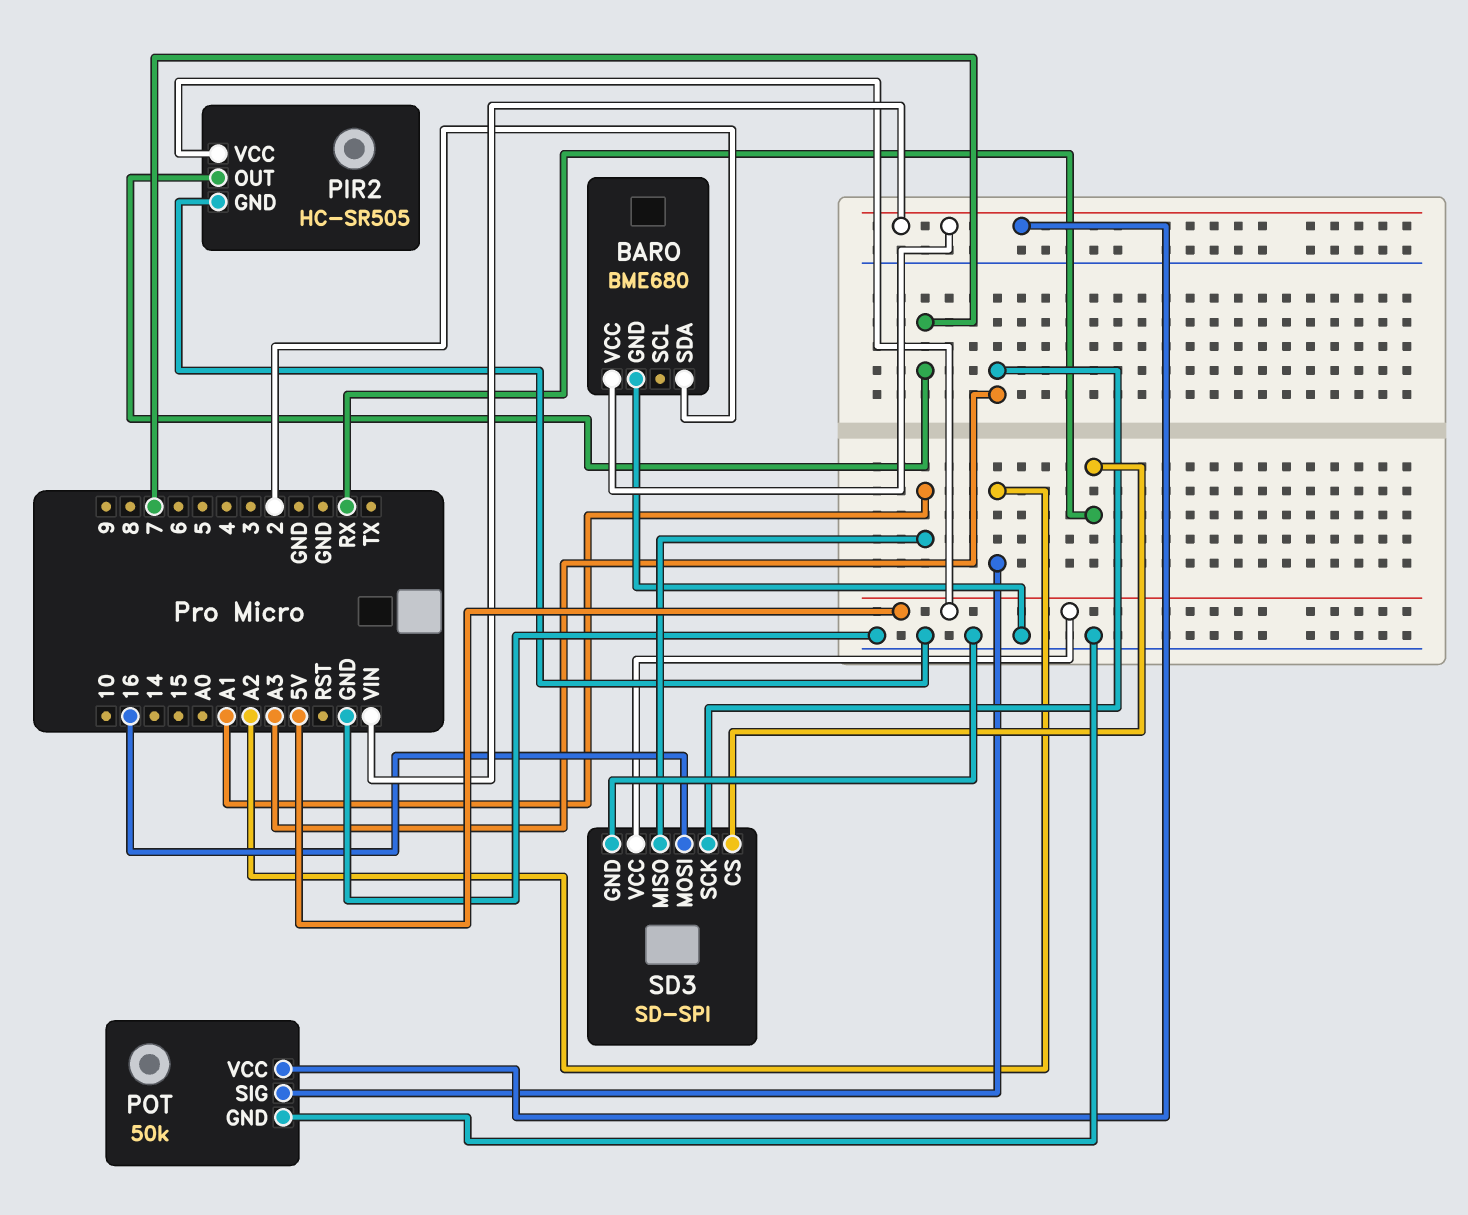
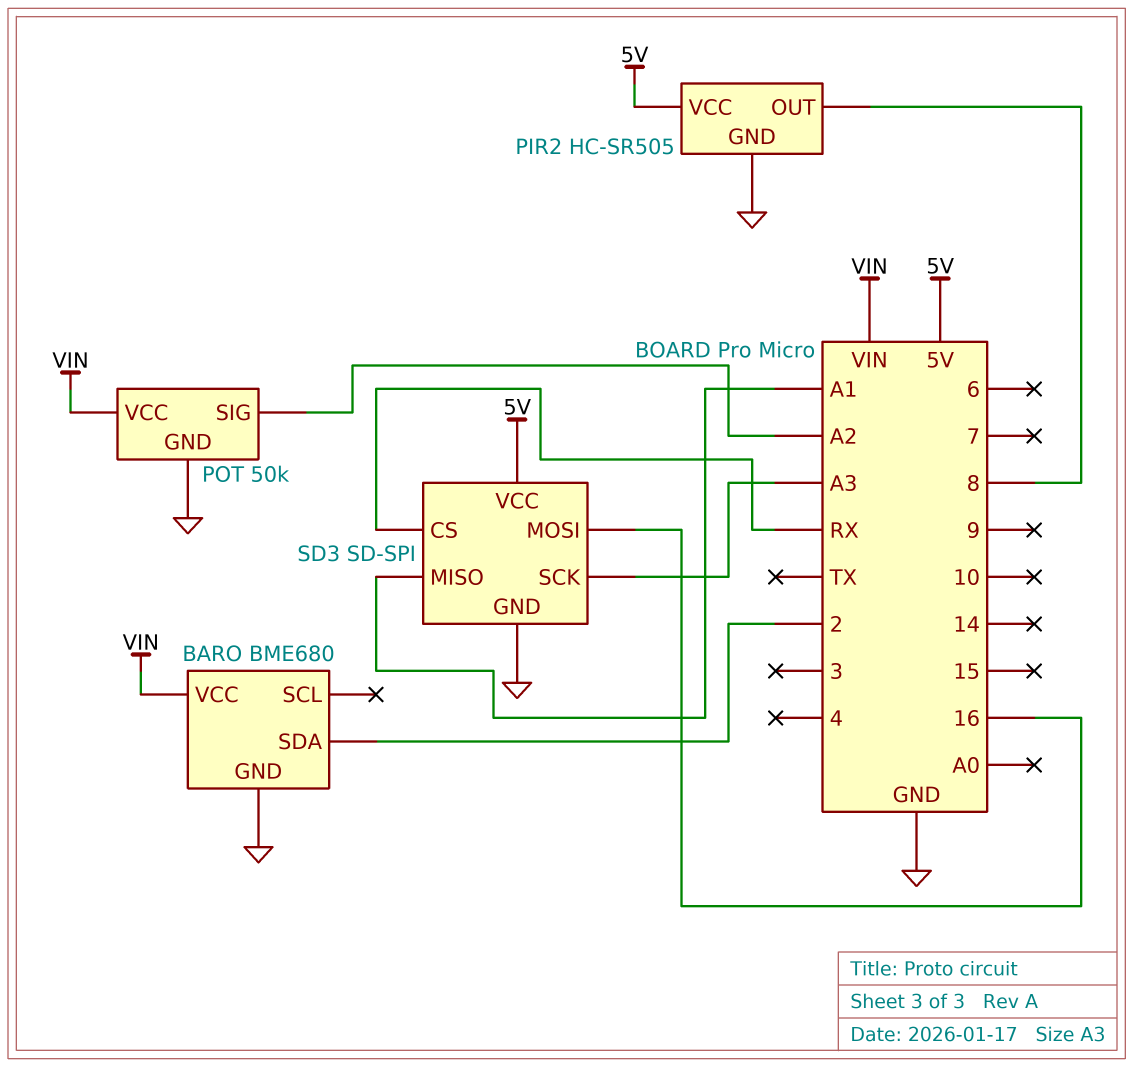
PIR2 pin OUT: 7 -> 8

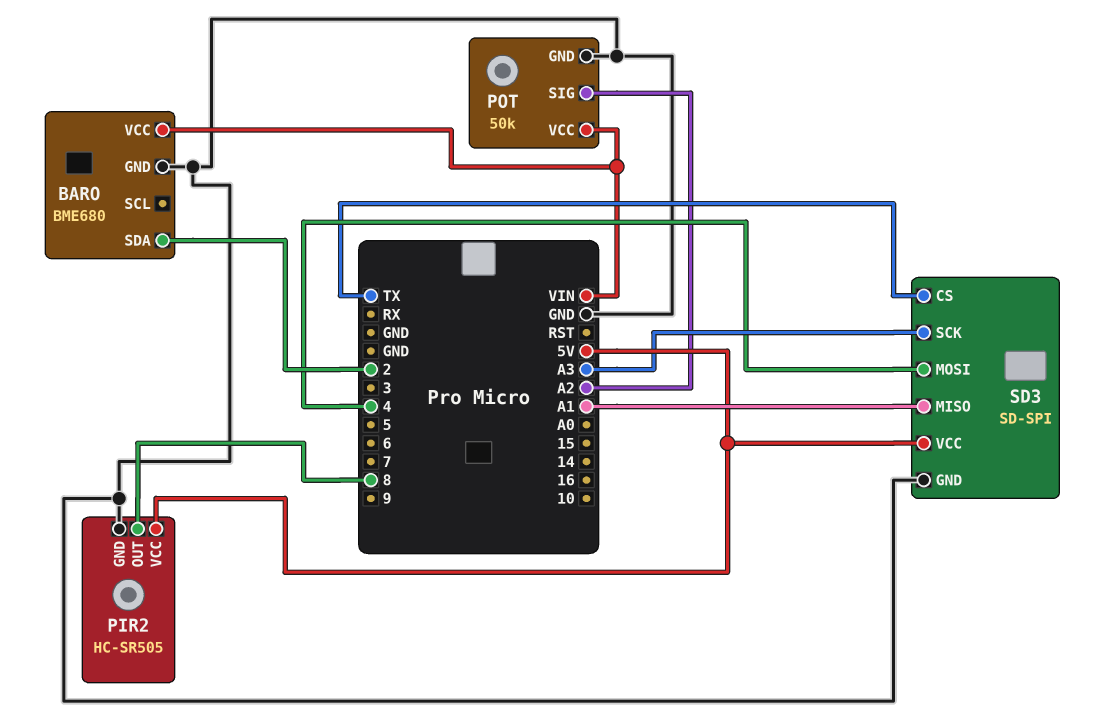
SD3 pin CS: RX -> TX
SD3 pin MOSI: 16 -> 4

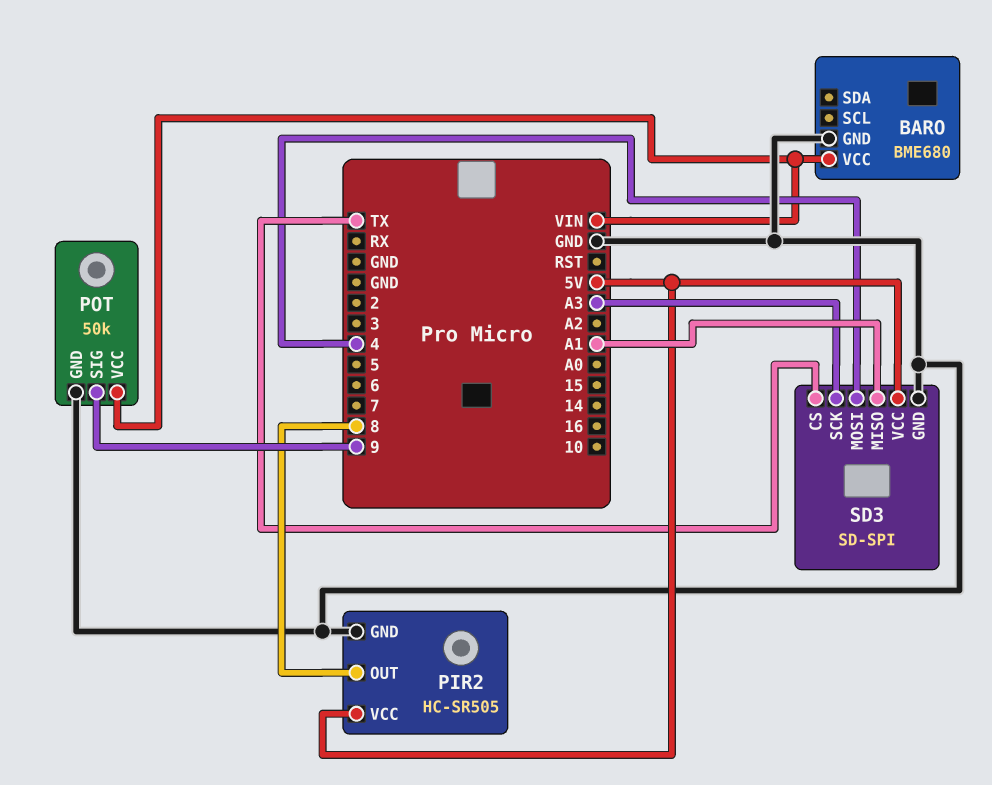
BARO pin SDA: 2 -> none
POT pin SIG: A2 -> 9

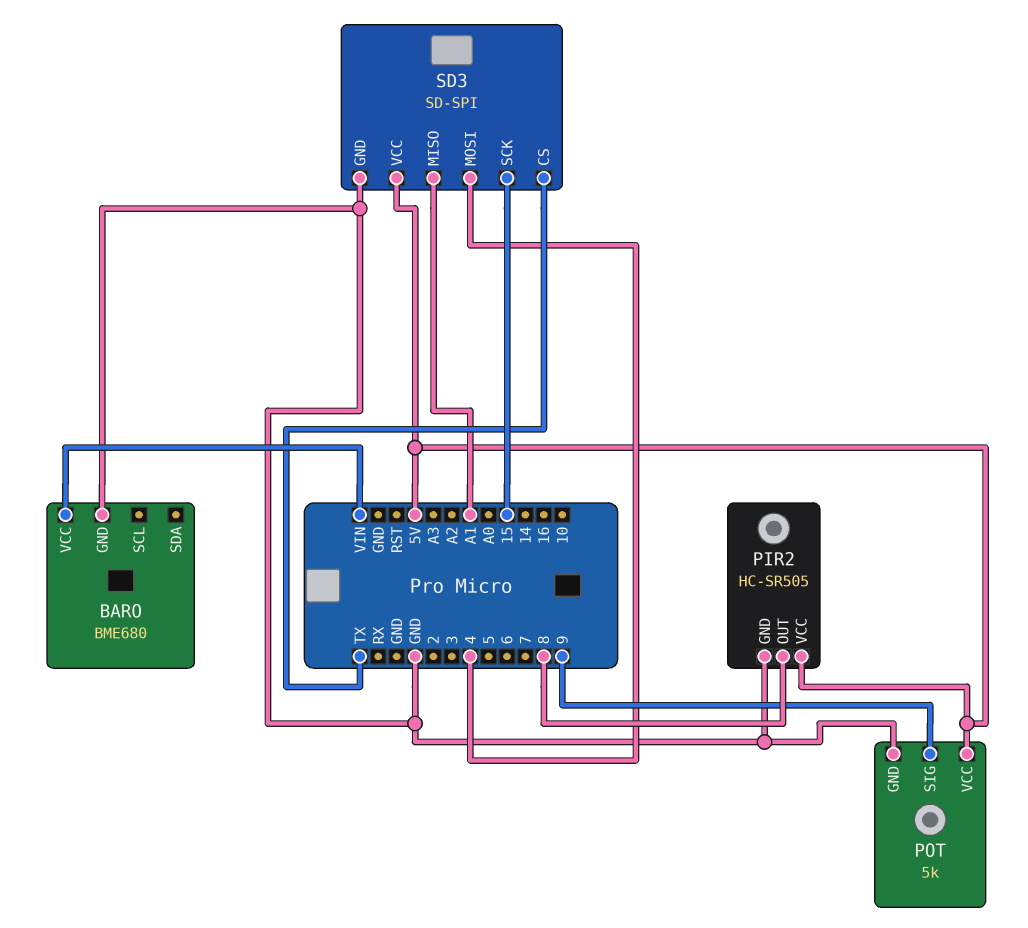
POT: 50k -> 5k
POT pin VCC: VIN -> 5V
SD3 pin SCK: A3 -> 15

